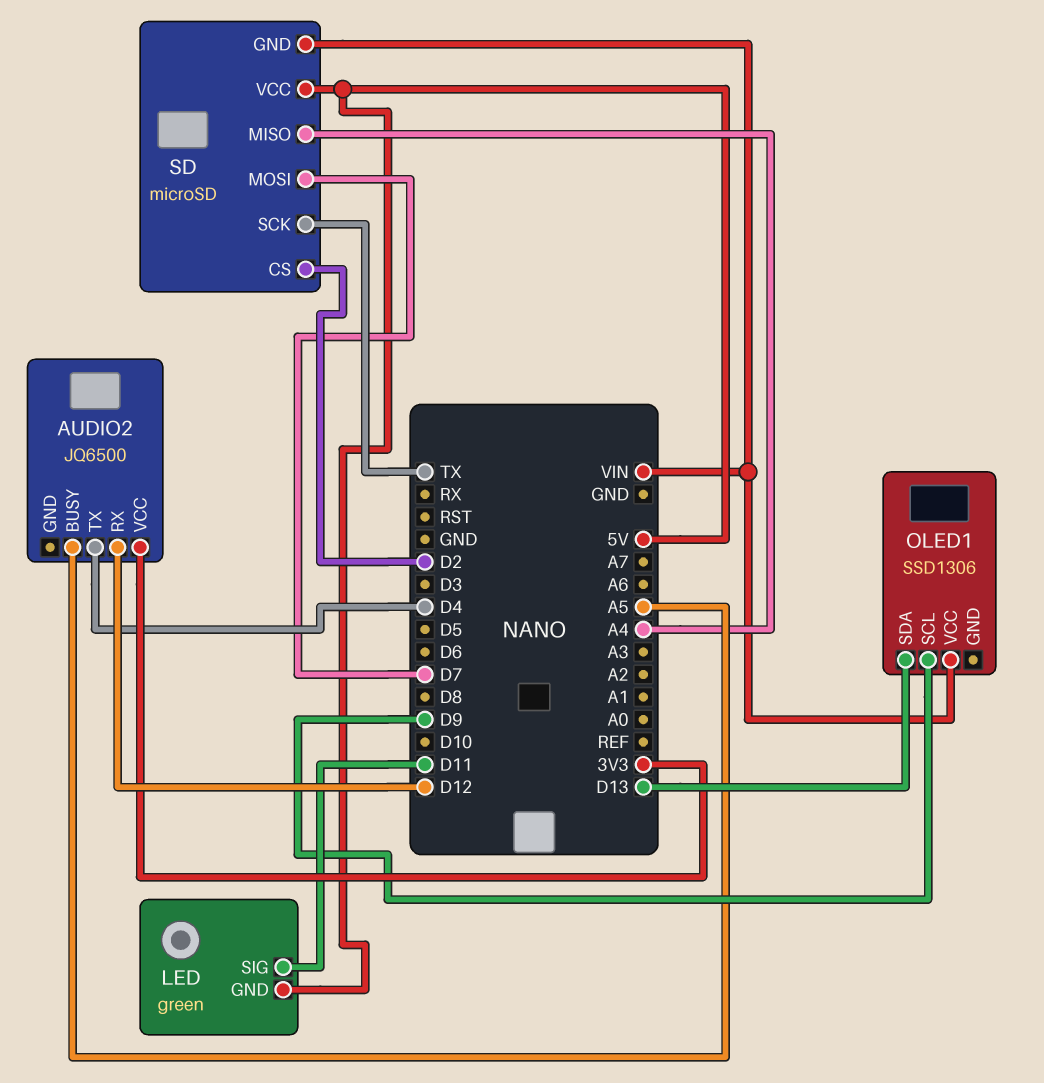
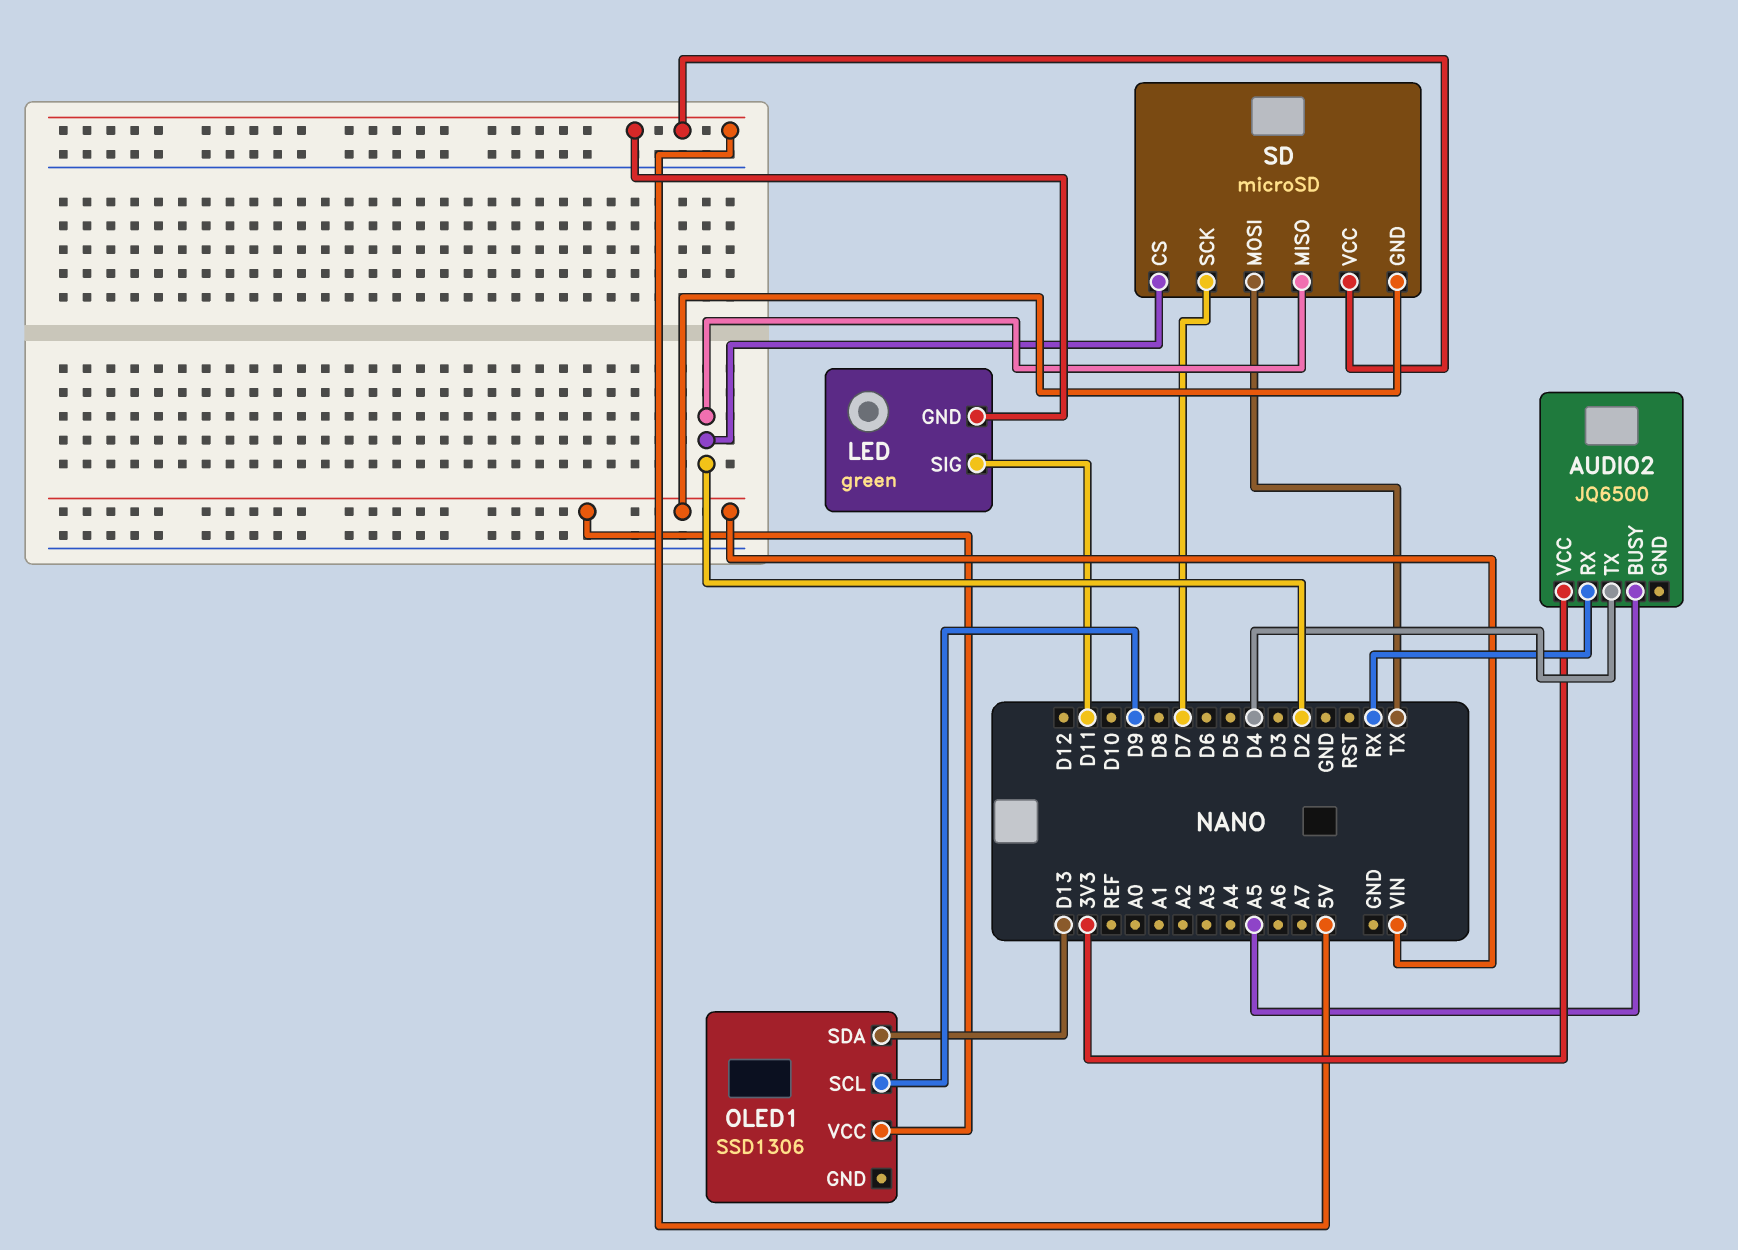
AUDIO2 pin RX: D12 -> RX
SD pin MISO: A4 -> D2
SD pin MOSI: D7 -> TX
SD pin SCK: TX -> D7

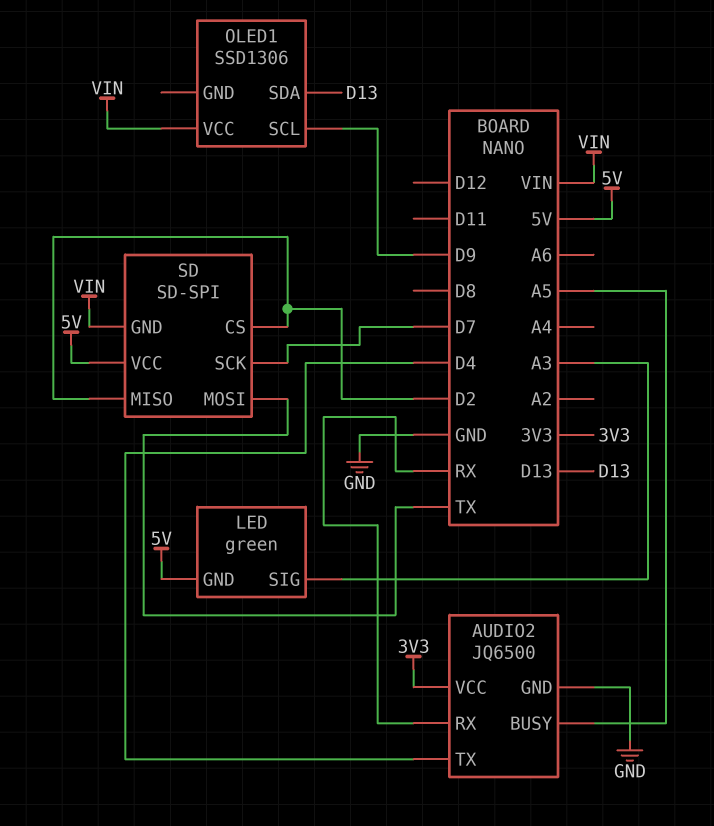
AUDIO2 pin GND: none -> GND
LED pin SIG: D11 -> A3
SD: microSD -> SD-SPI

